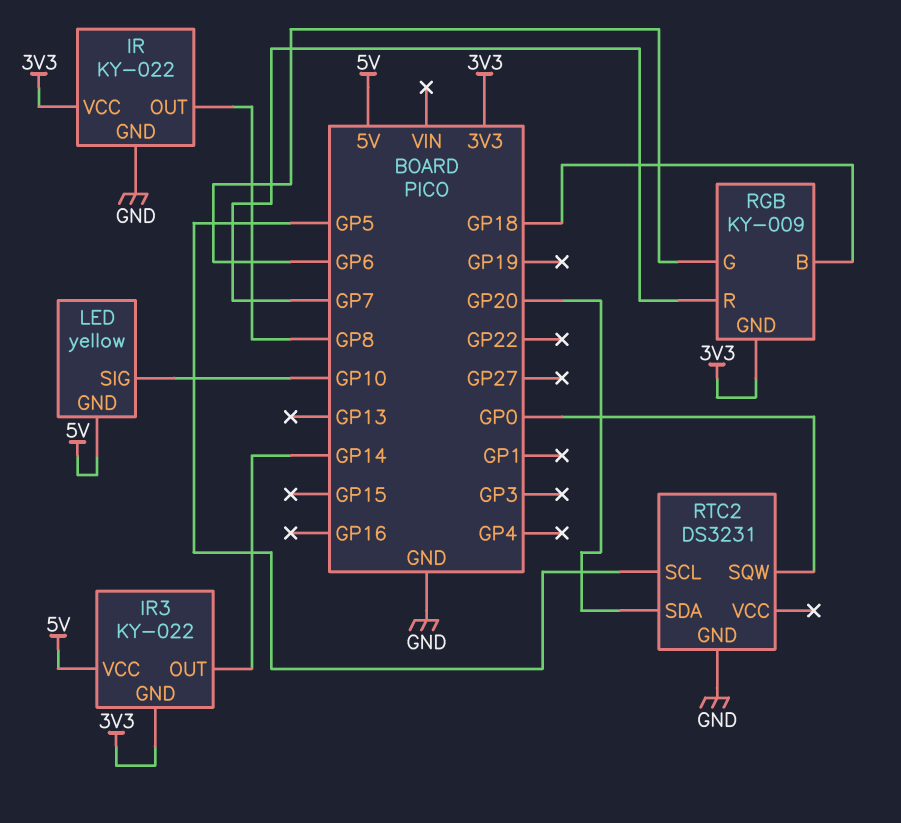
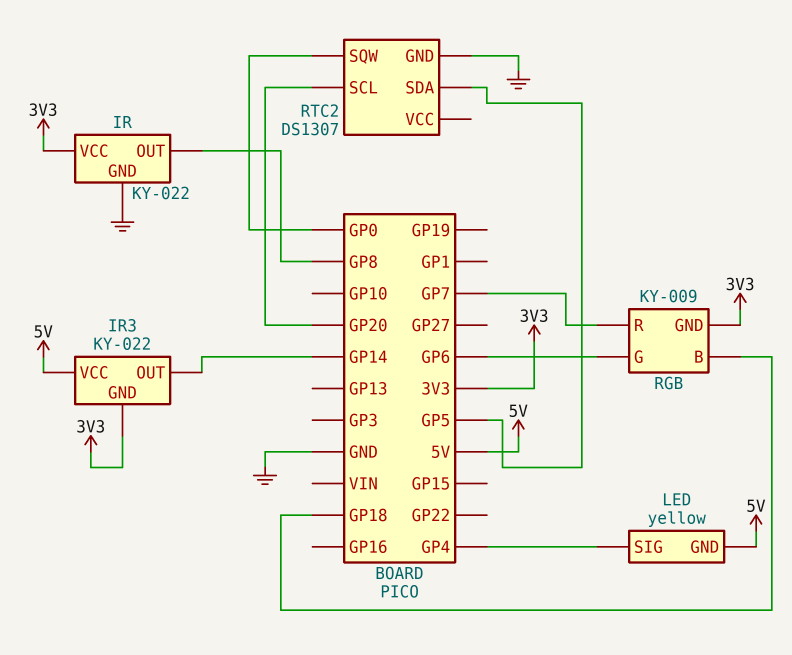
LED pin SIG: GP10 -> GP4
RTC2: DS3231 -> DS1307
RTC2 pin SCL: GP5 -> GP20
RTC2 pin SDA: GP20 -> GP5

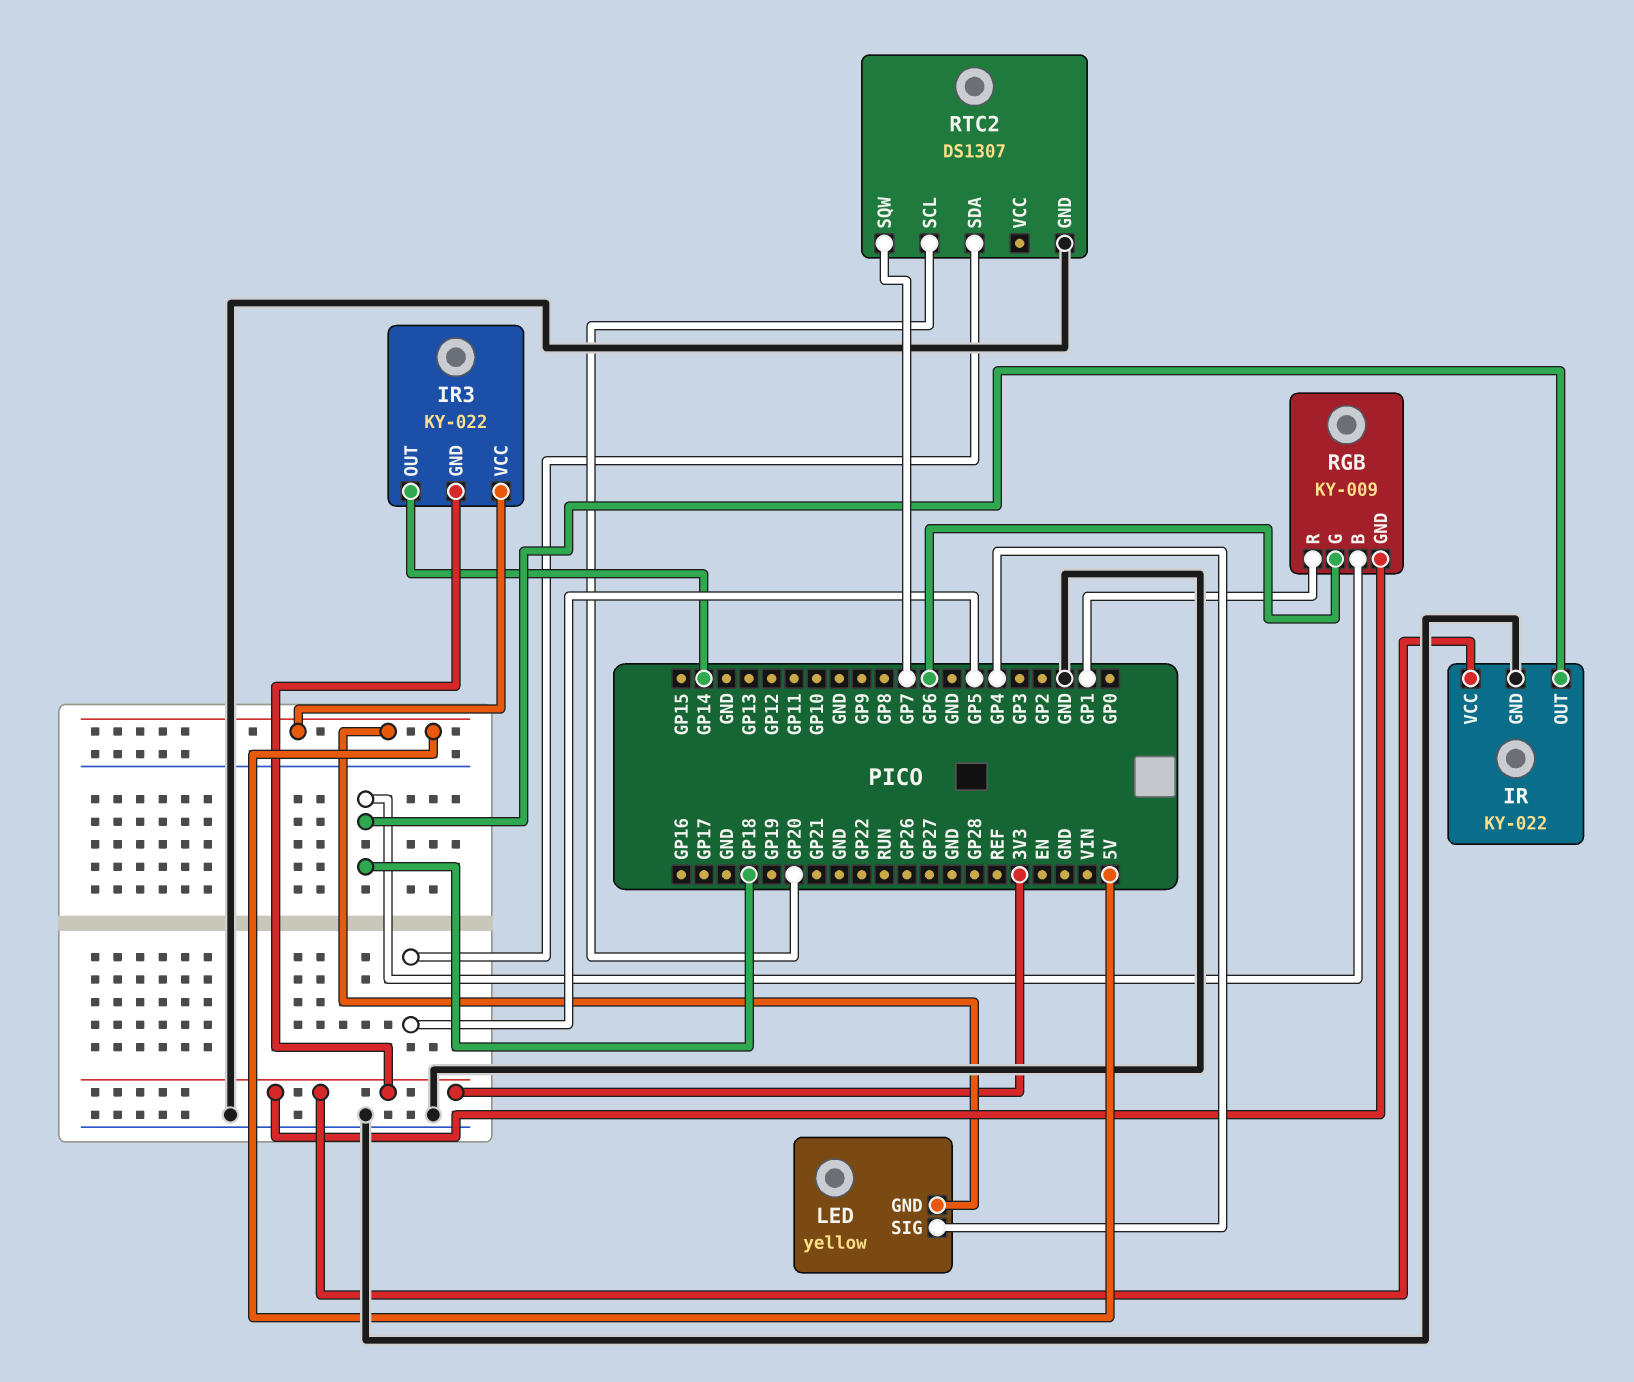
IR pin OUT: GP8 -> GP18
RGB pin R: GP7 -> GP1
RTC2 pin SQW: GP0 -> GP7

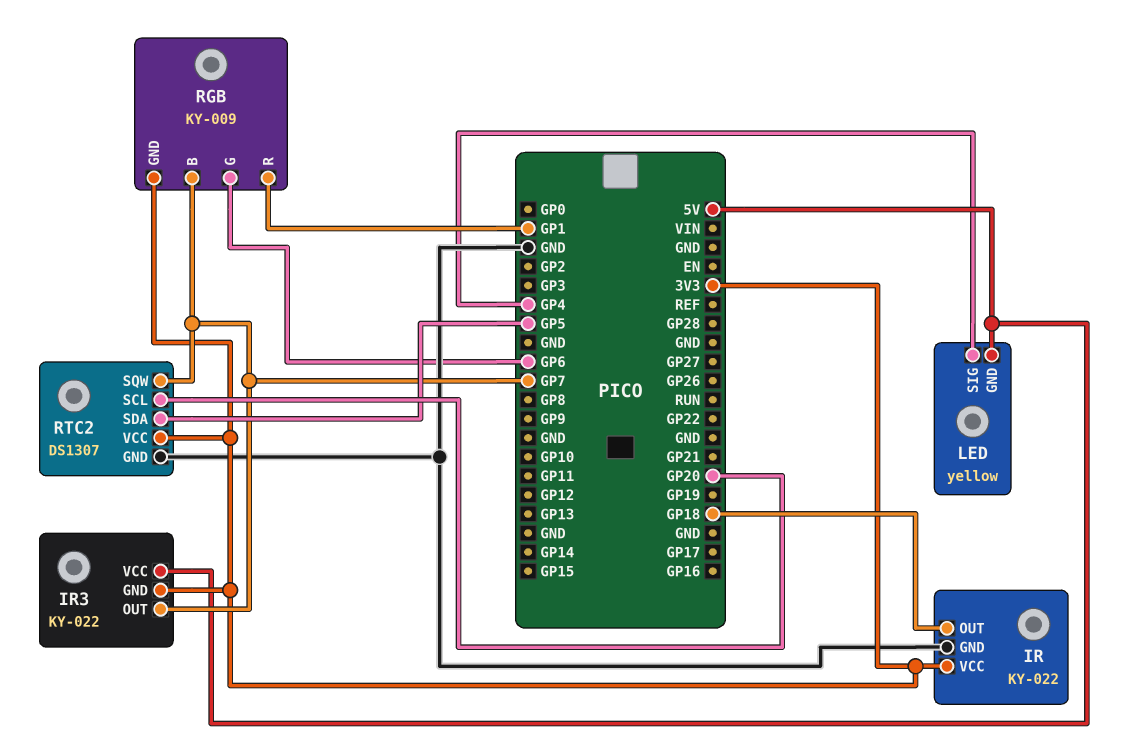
IR3 pin OUT: GP14 -> GP7
RGB pin B: GP18 -> GP7
RTC2 pin VCC: none -> 3V3

